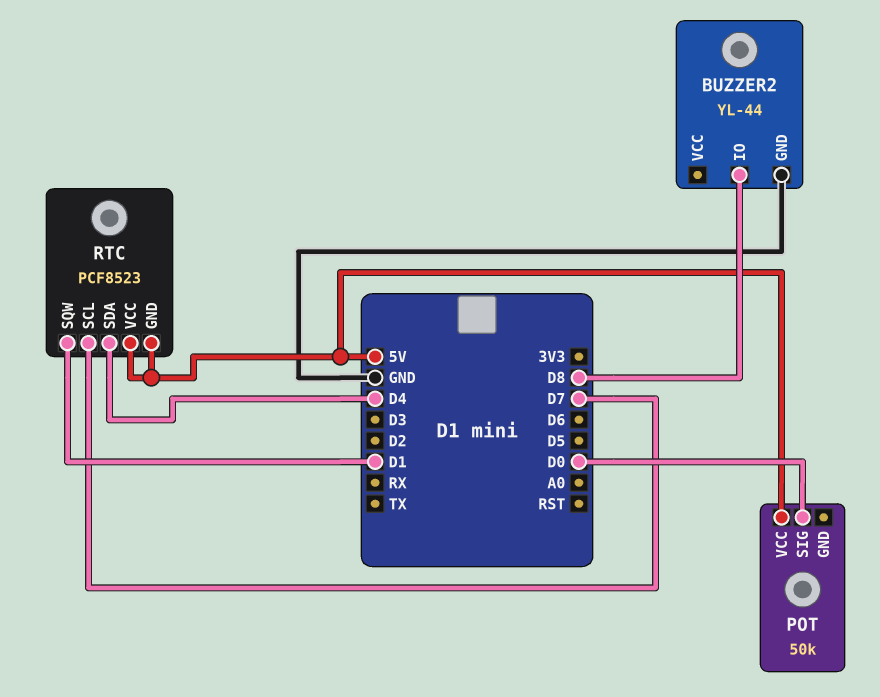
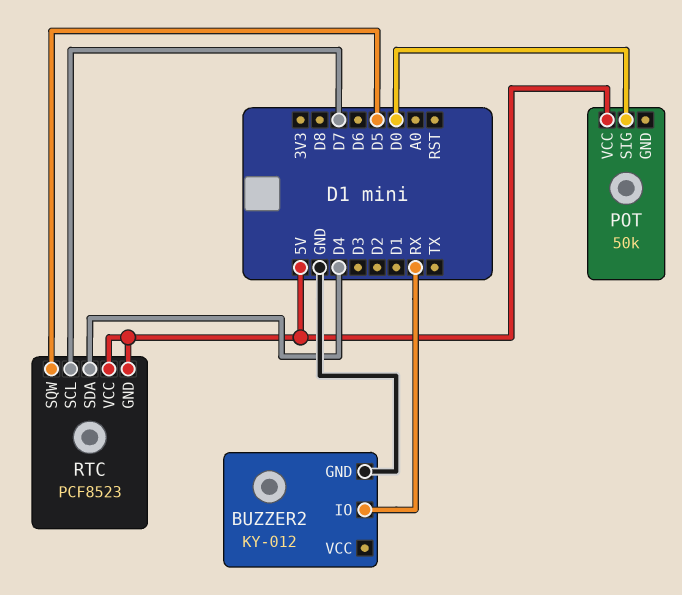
BUZZER2: YL-44 -> KY-012
BUZZER2 pin IO: D8 -> RX
RTC pin SQW: D1 -> D5

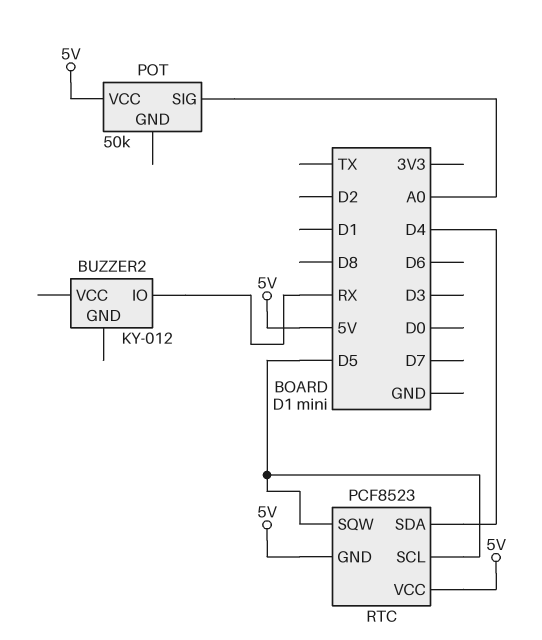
BUZZER2 pin GND: GND -> none
POT pin SIG: D0 -> A0
RTC pin SCL: D7 -> D5

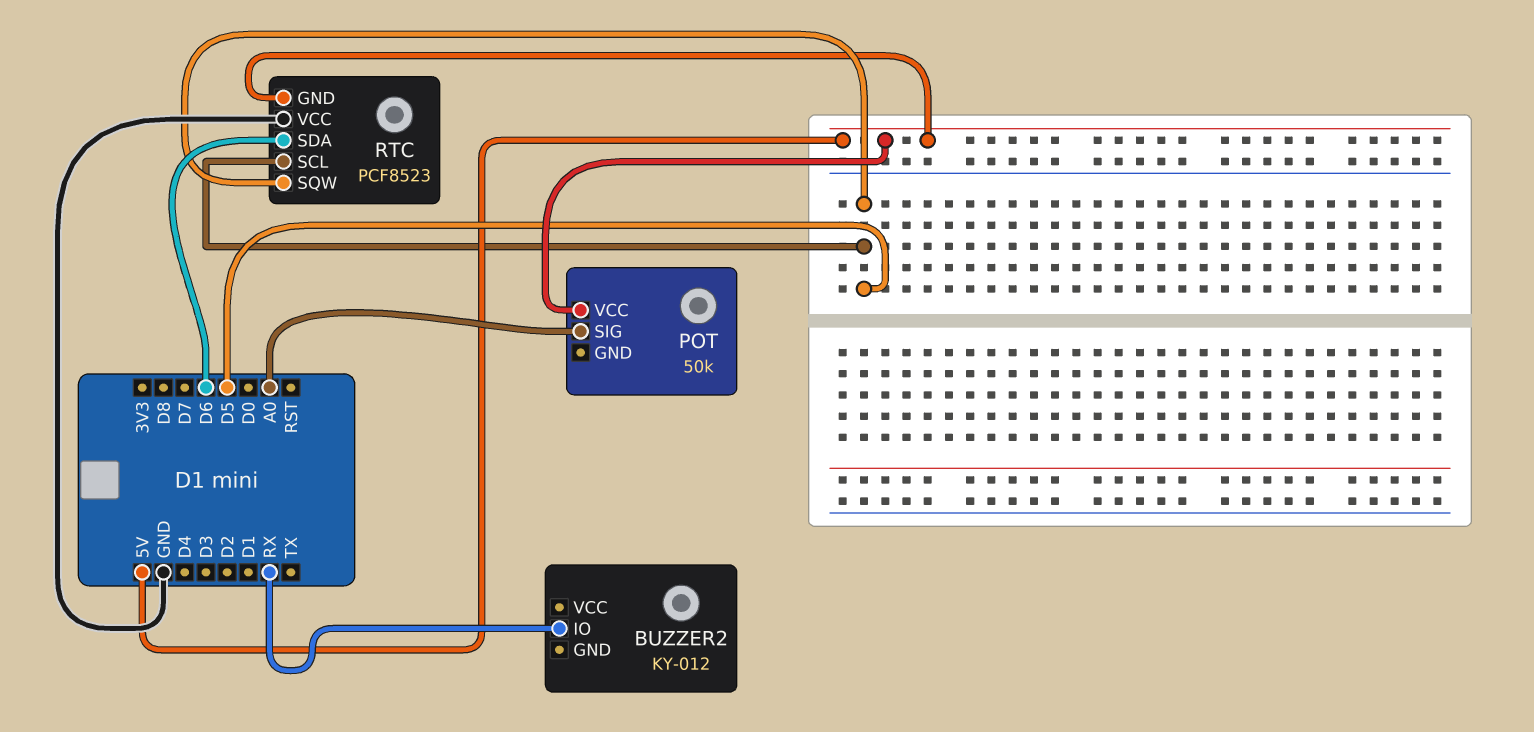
RTC pin SDA: D4 -> D6
RTC pin VCC: 5V -> GND

